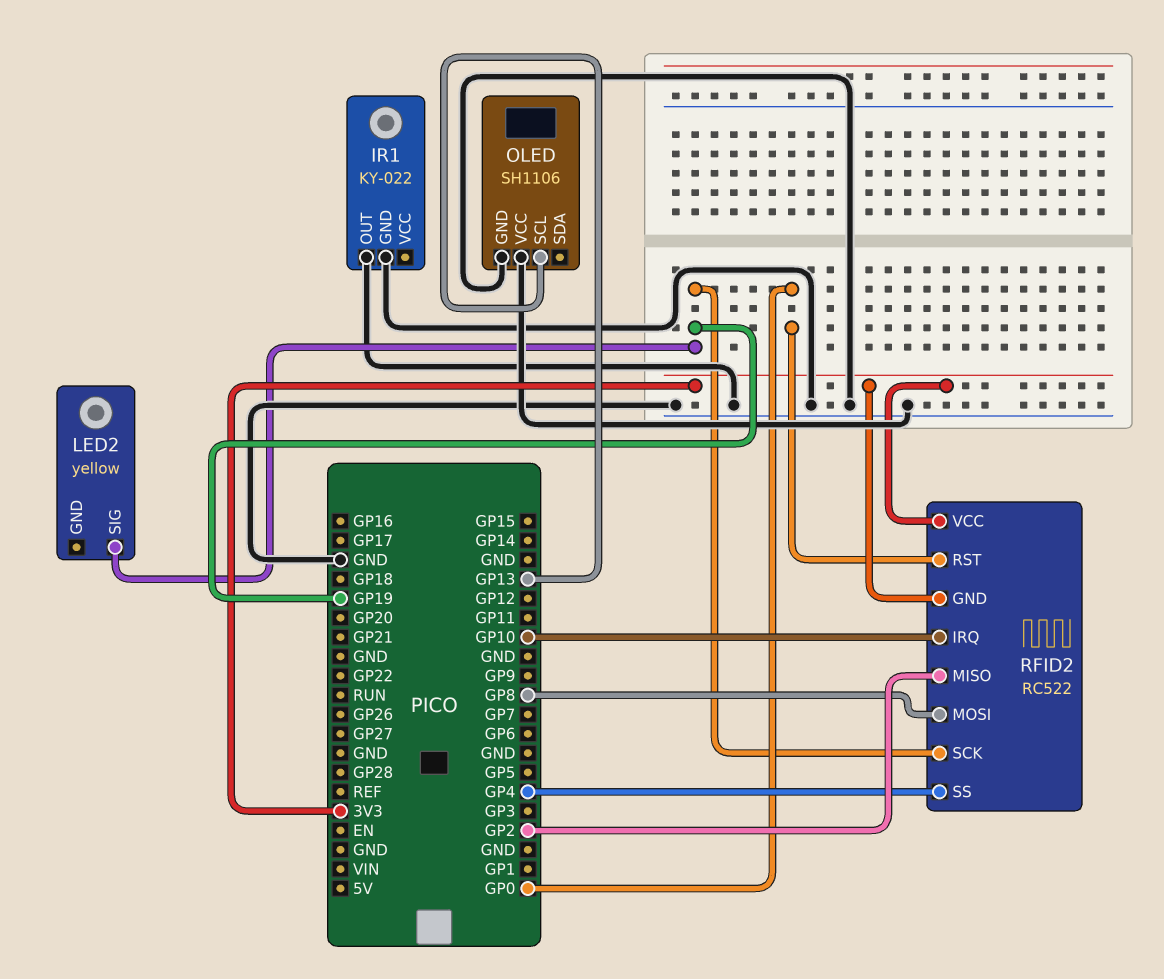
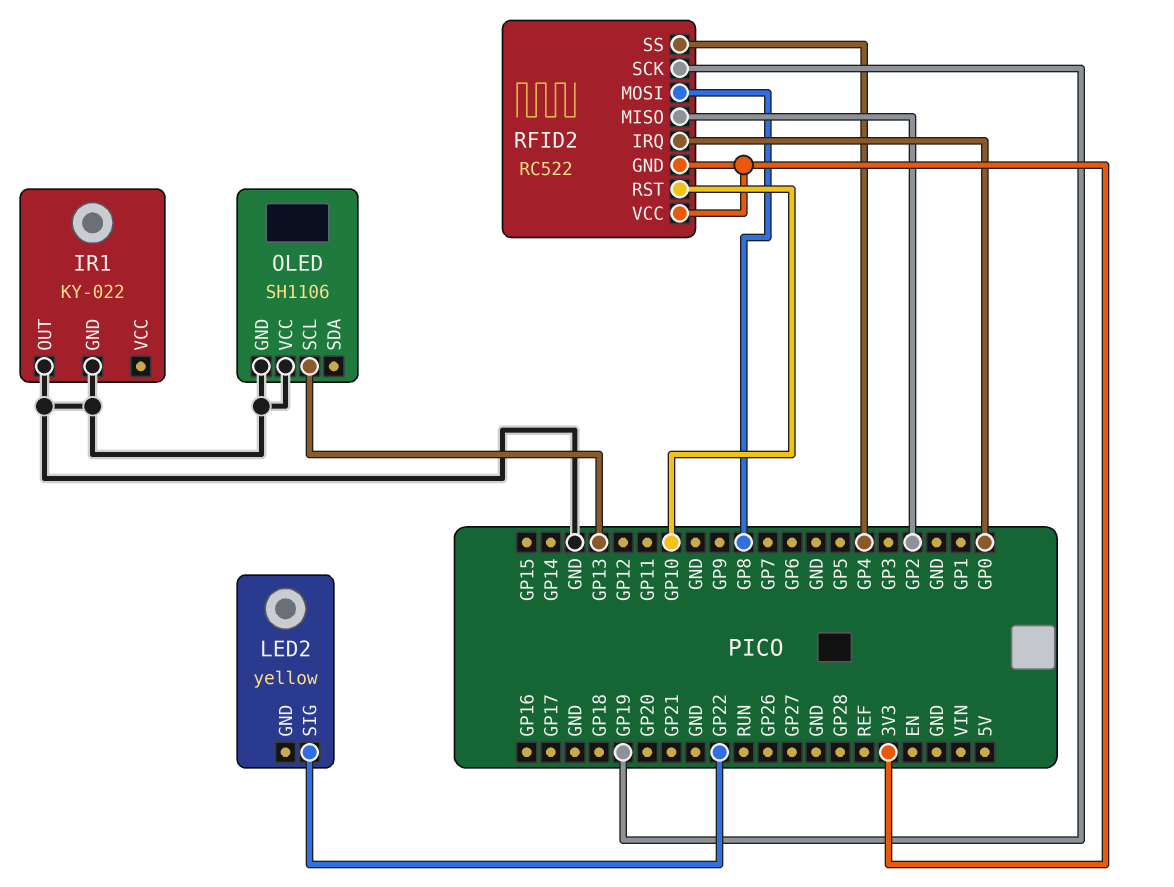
LED2 pin SIG: GP19 -> GP22
RFID2 pin IRQ: GP10 -> GP0
RFID2 pin RST: GP0 -> GP10

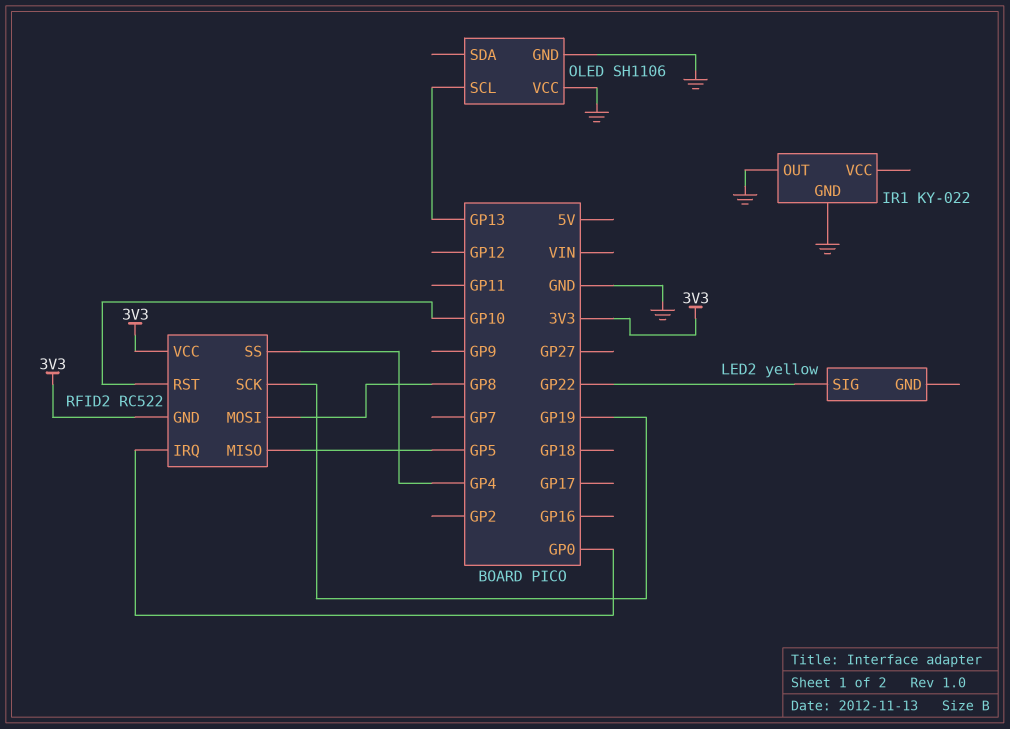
RFID2 pin MISO: GP2 -> GP5

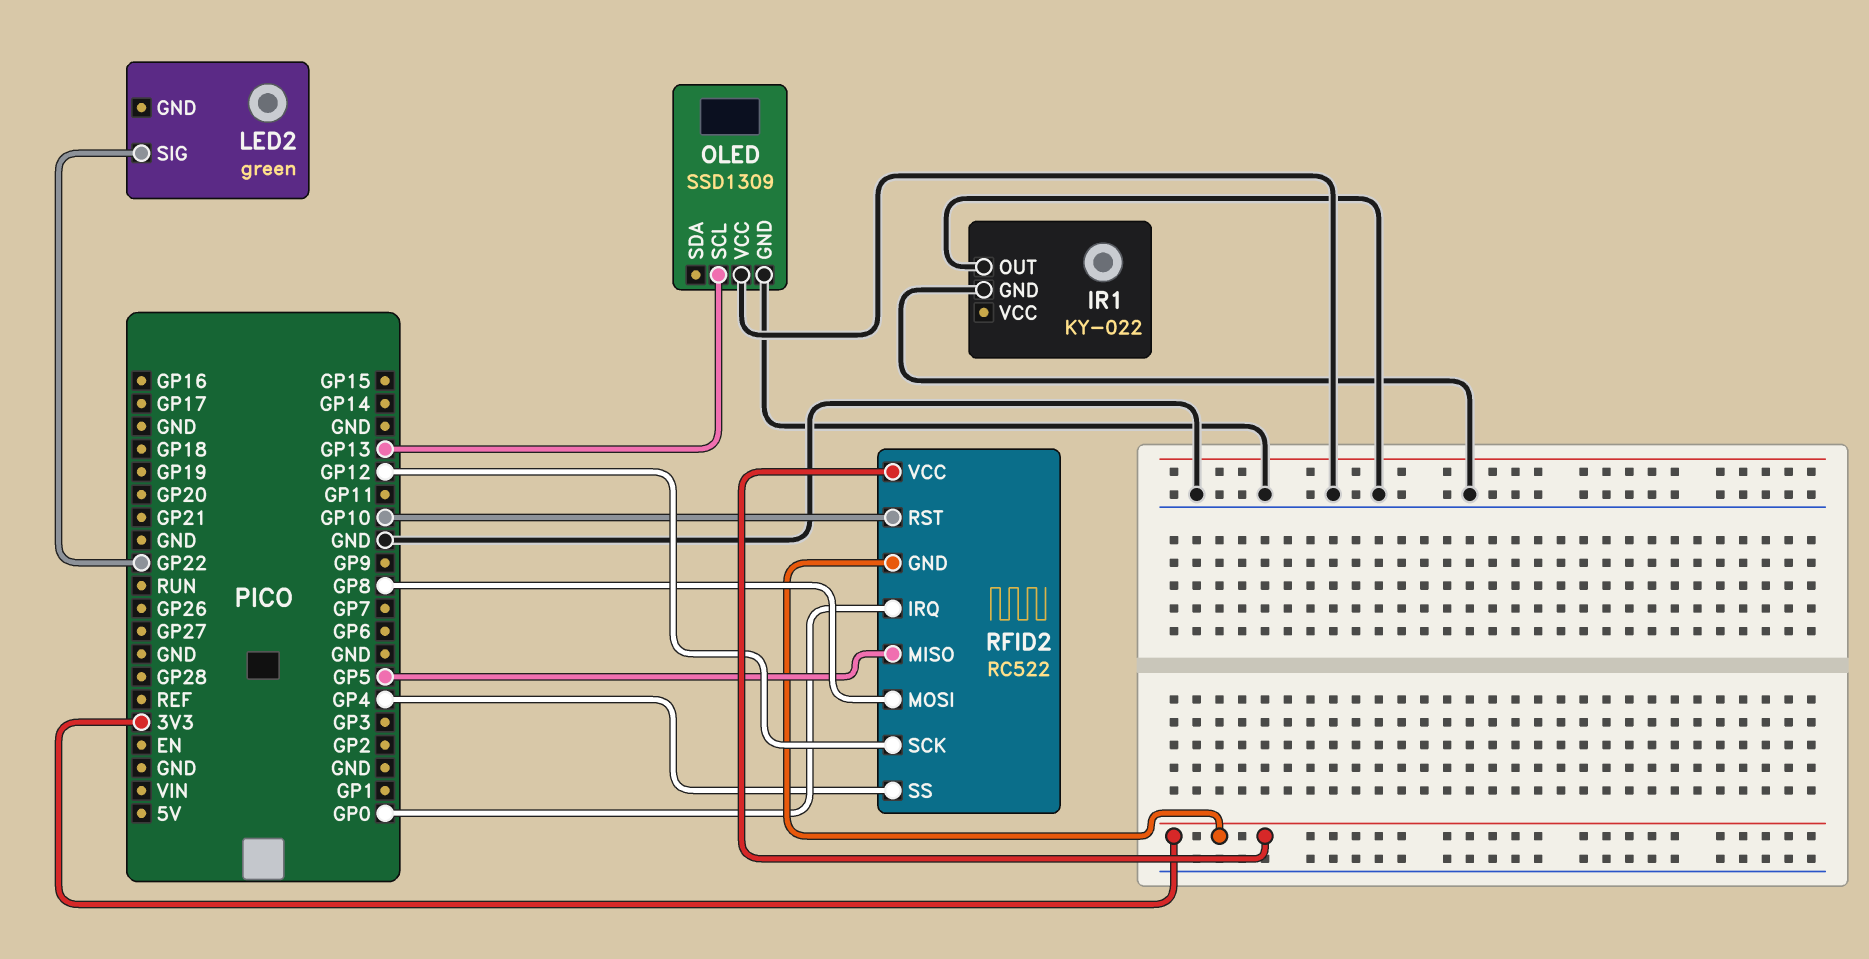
LED2: yellow -> green
OLED: SH1106 -> SSD1309
RFID2 pin SCK: GP19 -> GP12

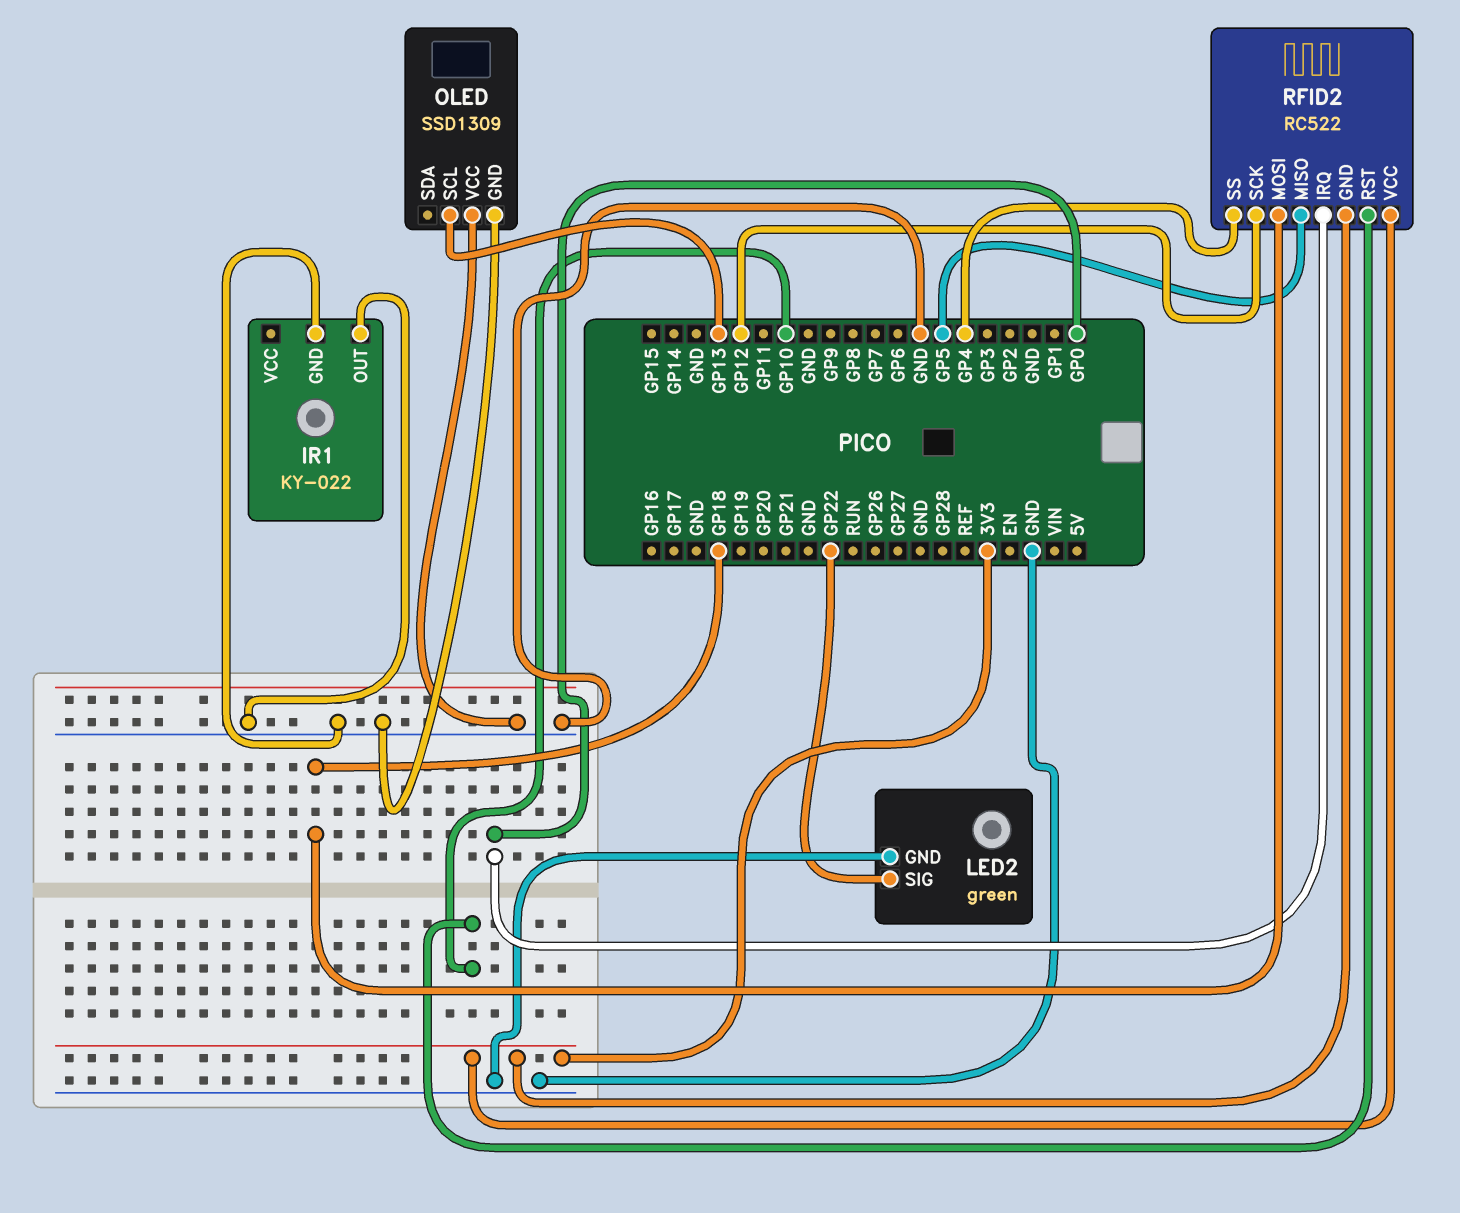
LED2 pin GND: none -> GND
RFID2 pin MOSI: GP8 -> GP18

